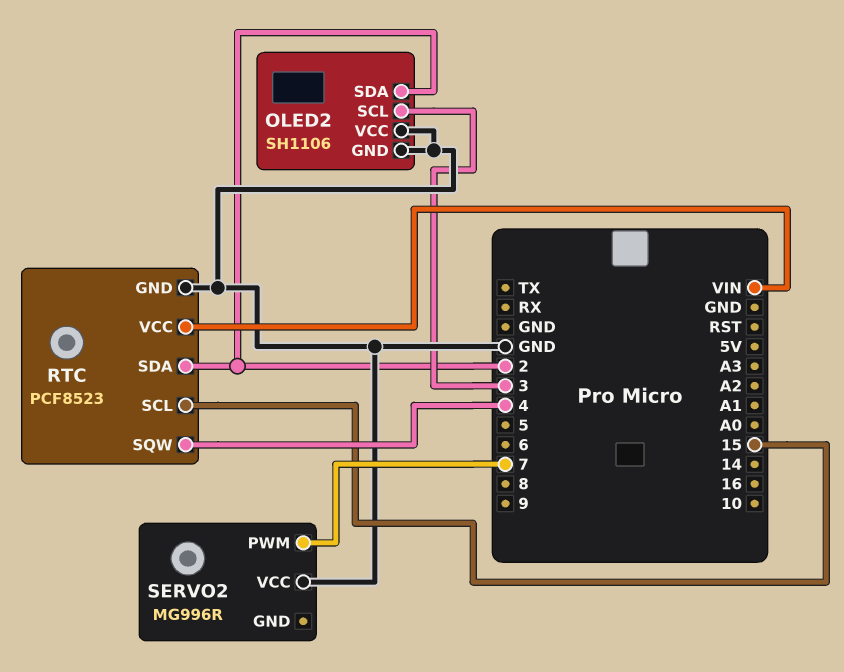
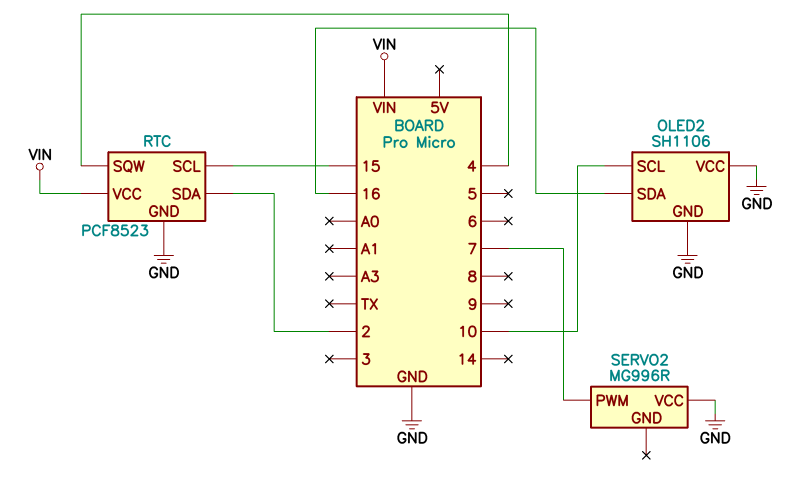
OLED2 pin SCL: 3 -> 10
OLED2 pin SDA: 2 -> 16

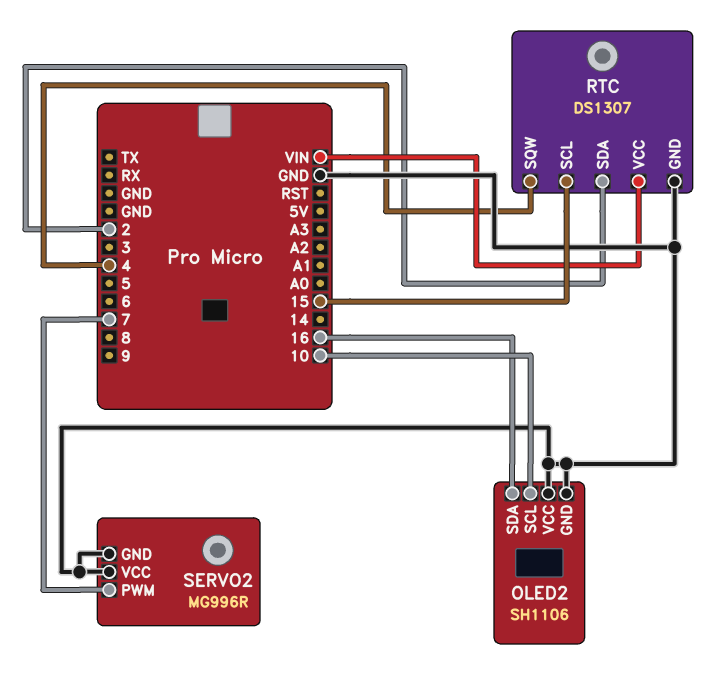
RTC: PCF8523 -> DS1307
SERVO2 pin GND: none -> GND

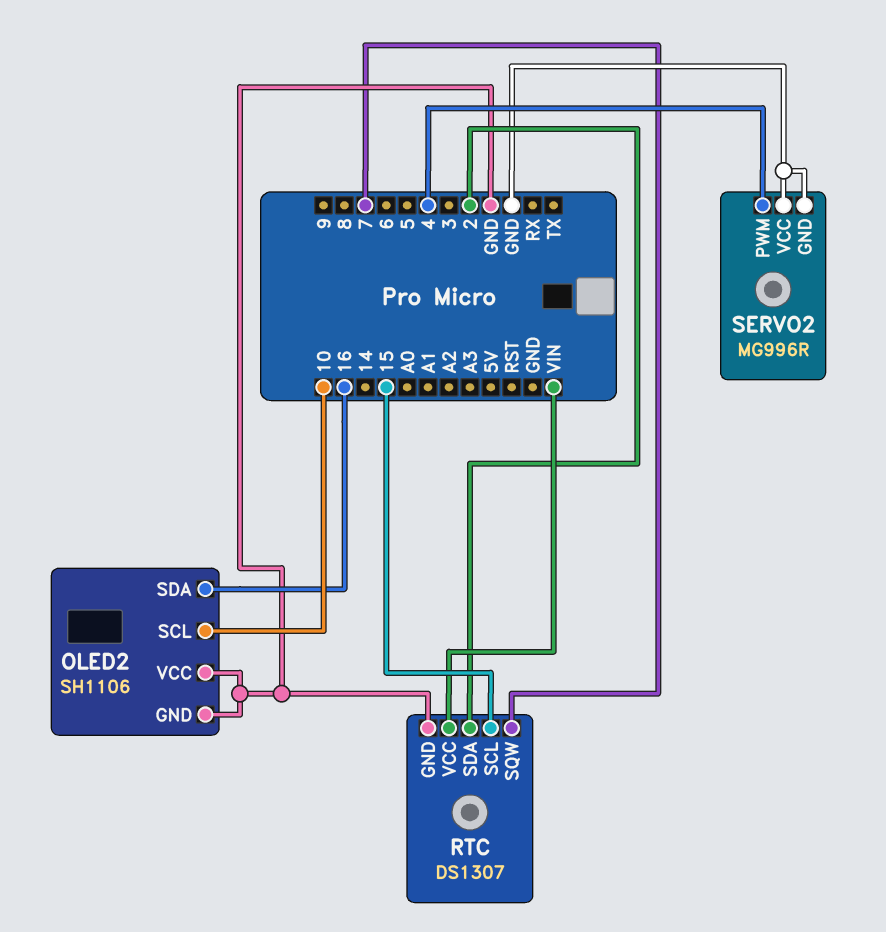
RTC pin SQW: 4 -> 7
SERVO2 pin PWM: 7 -> 4

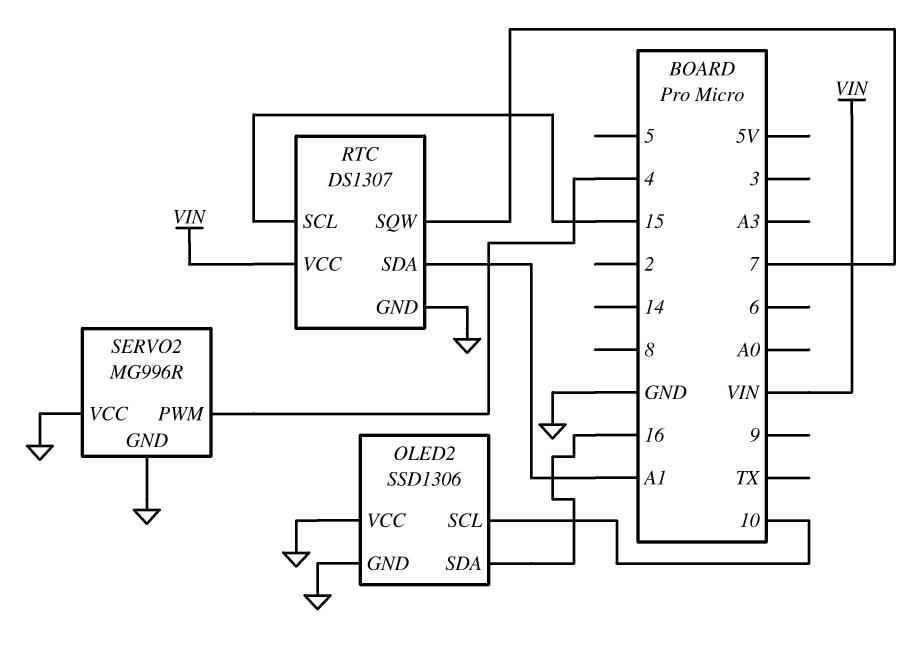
OLED2: SH1106 -> SSD1306
RTC pin SDA: 2 -> A1

